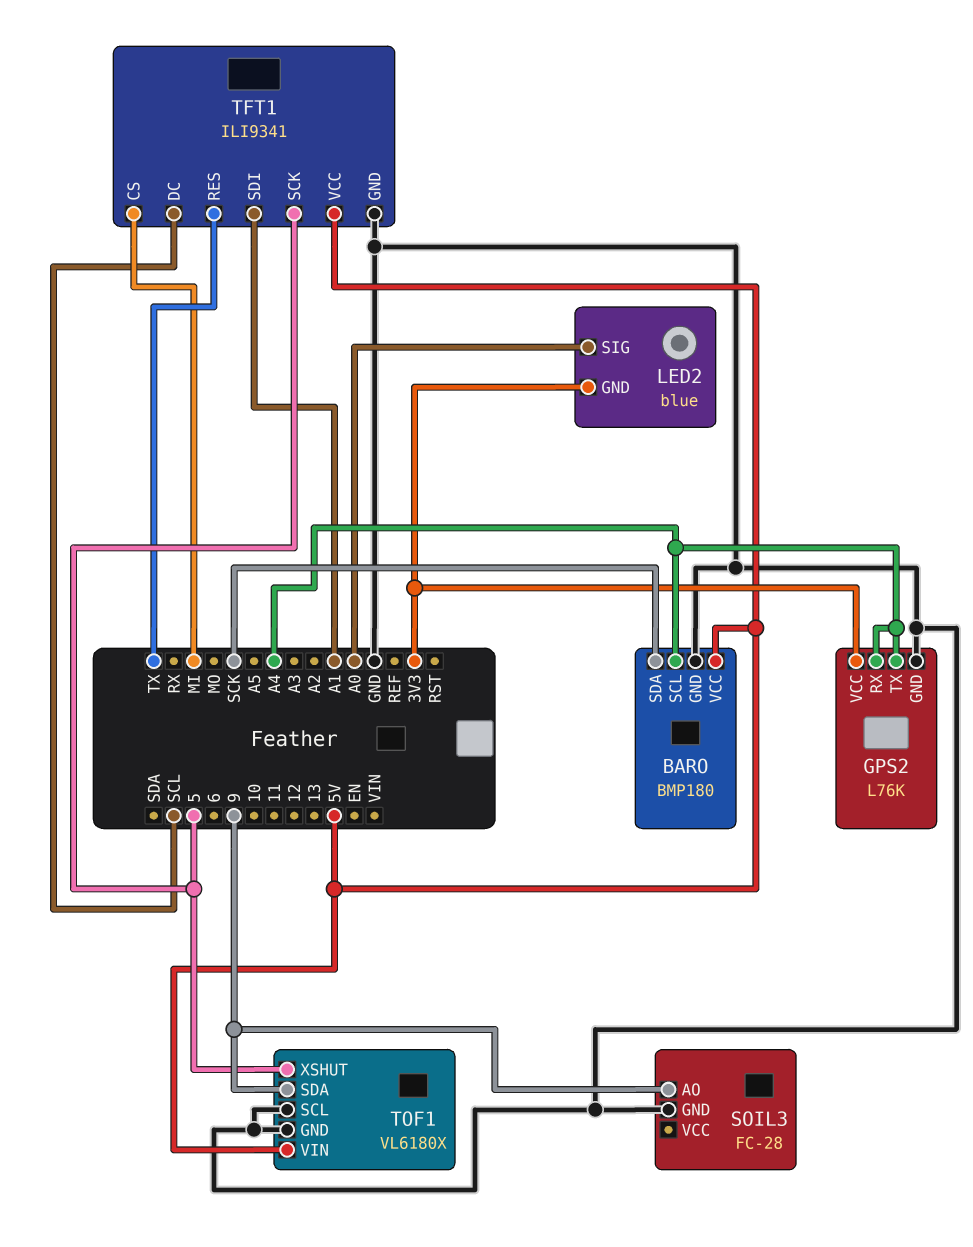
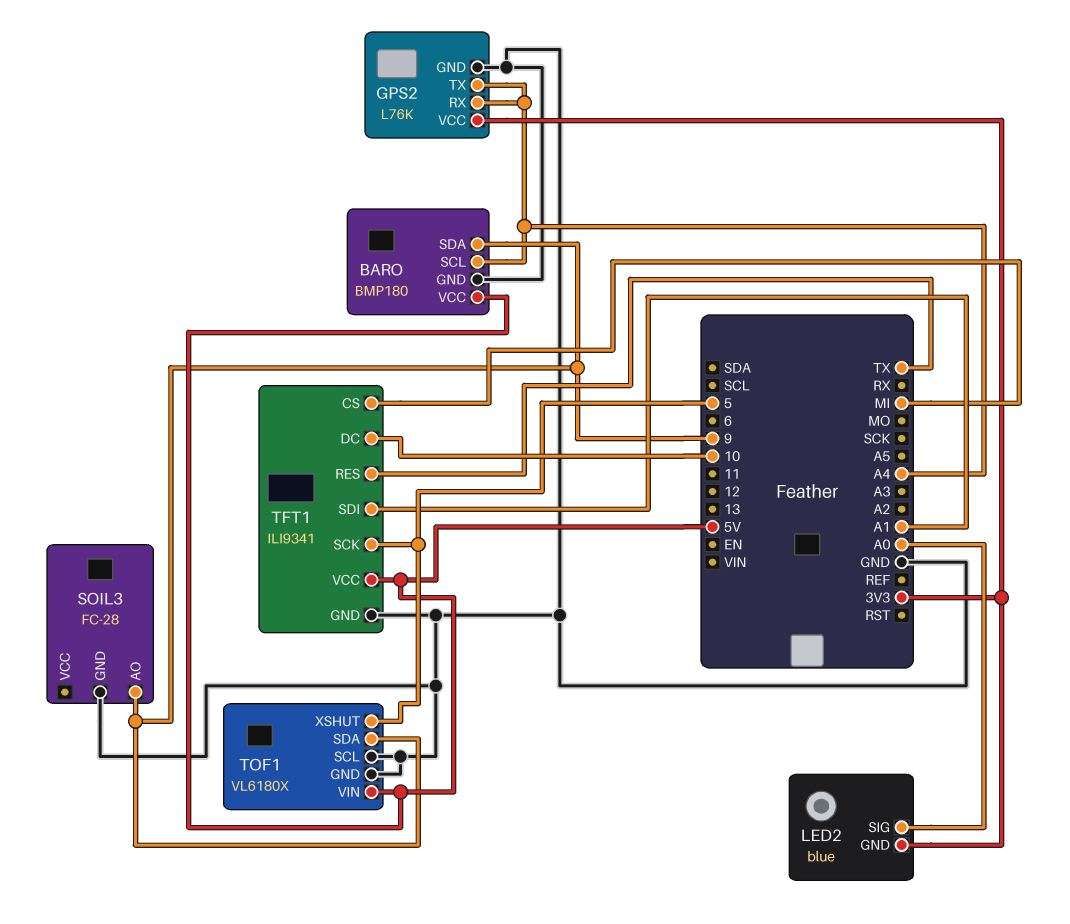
BARO pin SDA: SCK -> 9
TFT1 pin DC: SCL -> 10

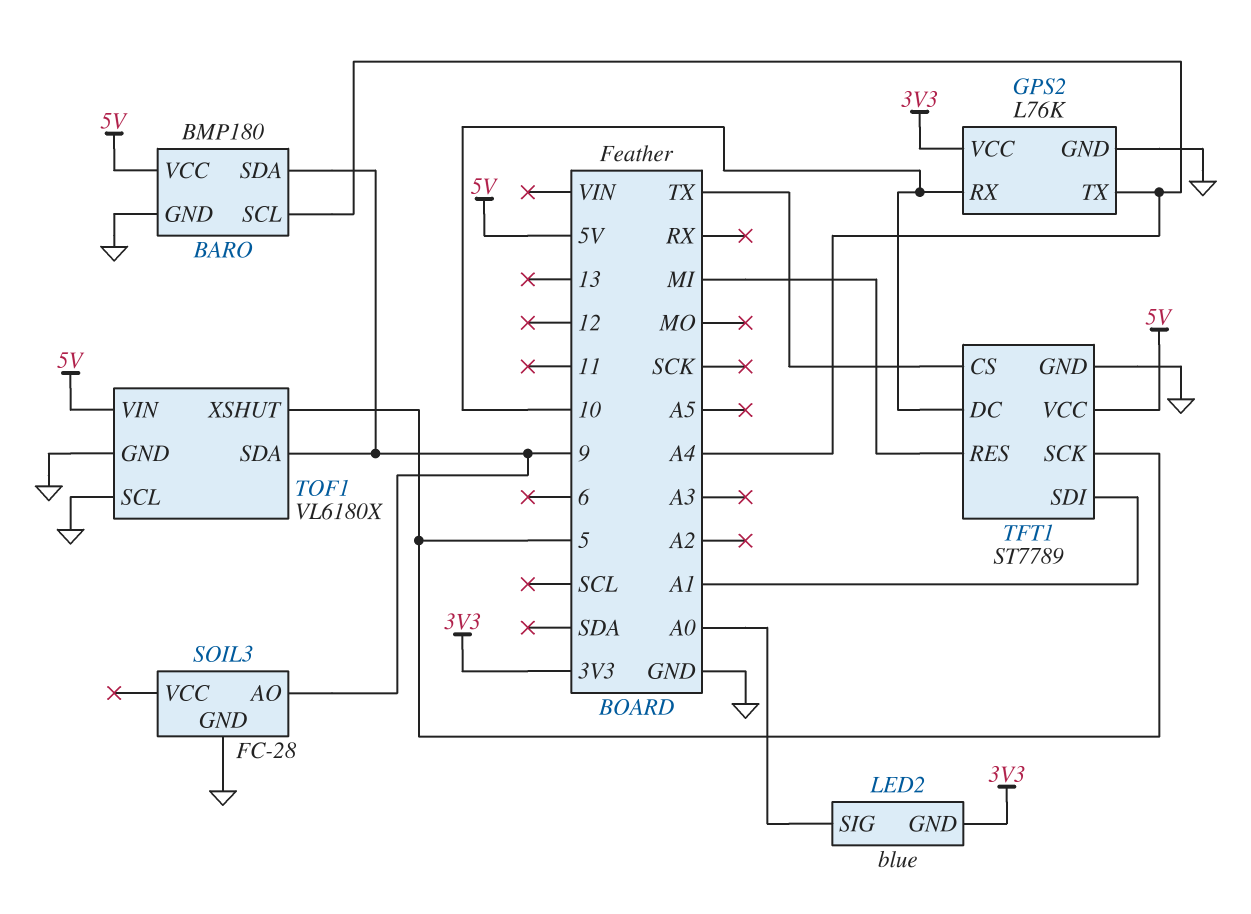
GPS2 pin RX: A4 -> 10
TFT1: ILI9341 -> ST7789
TFT1 pin CS: MI -> TX
TFT1 pin RES: TX -> MI

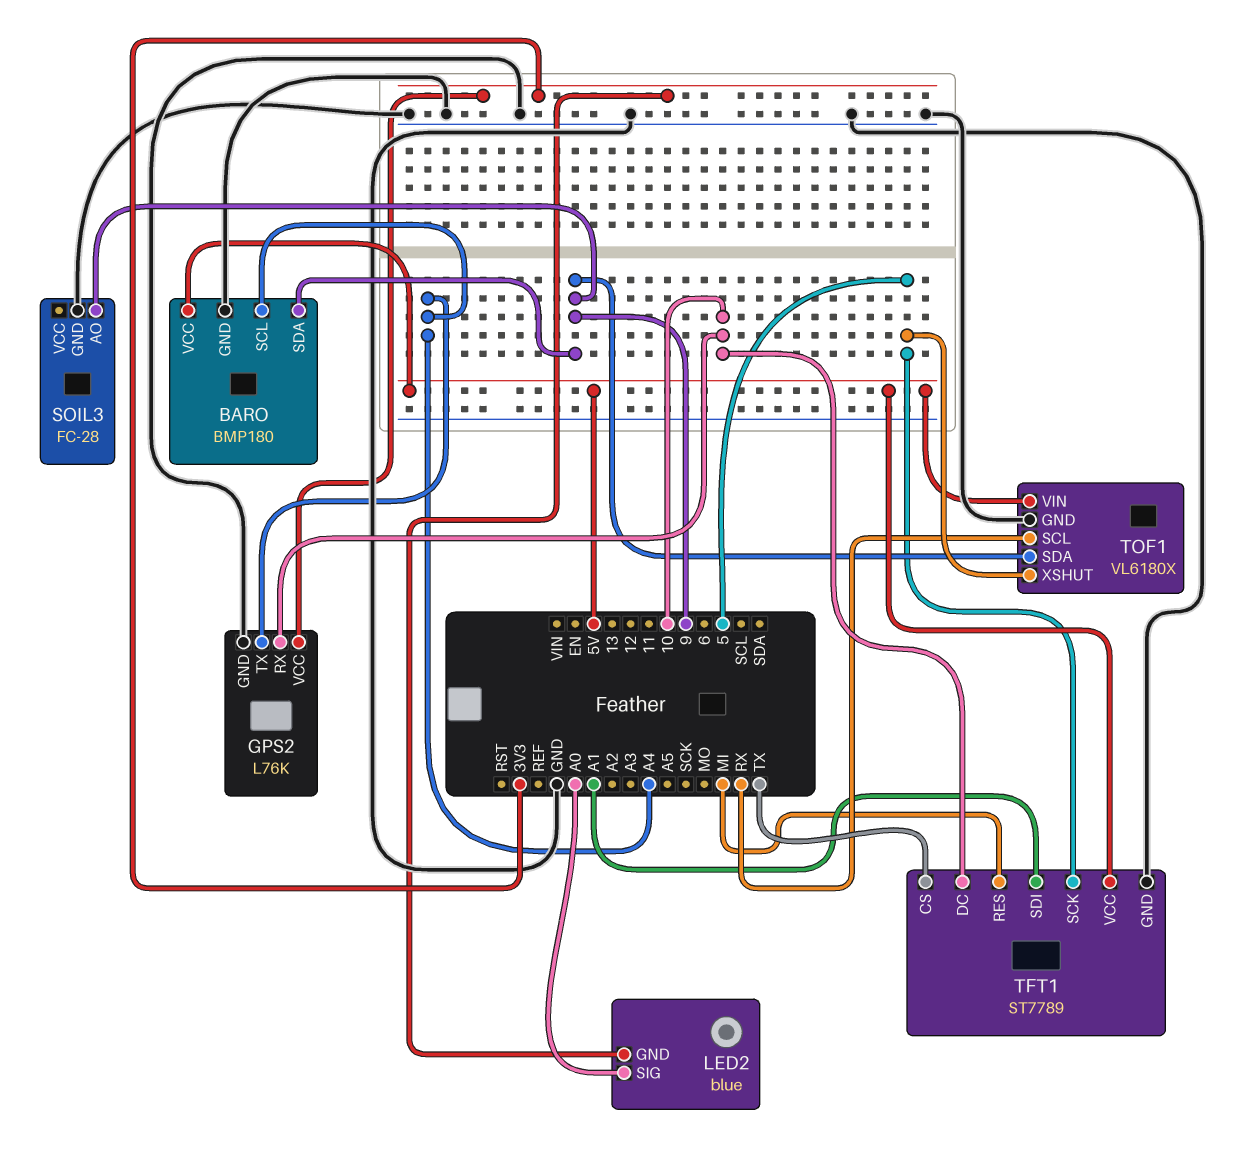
TOF1 pin SCL: GND -> RX

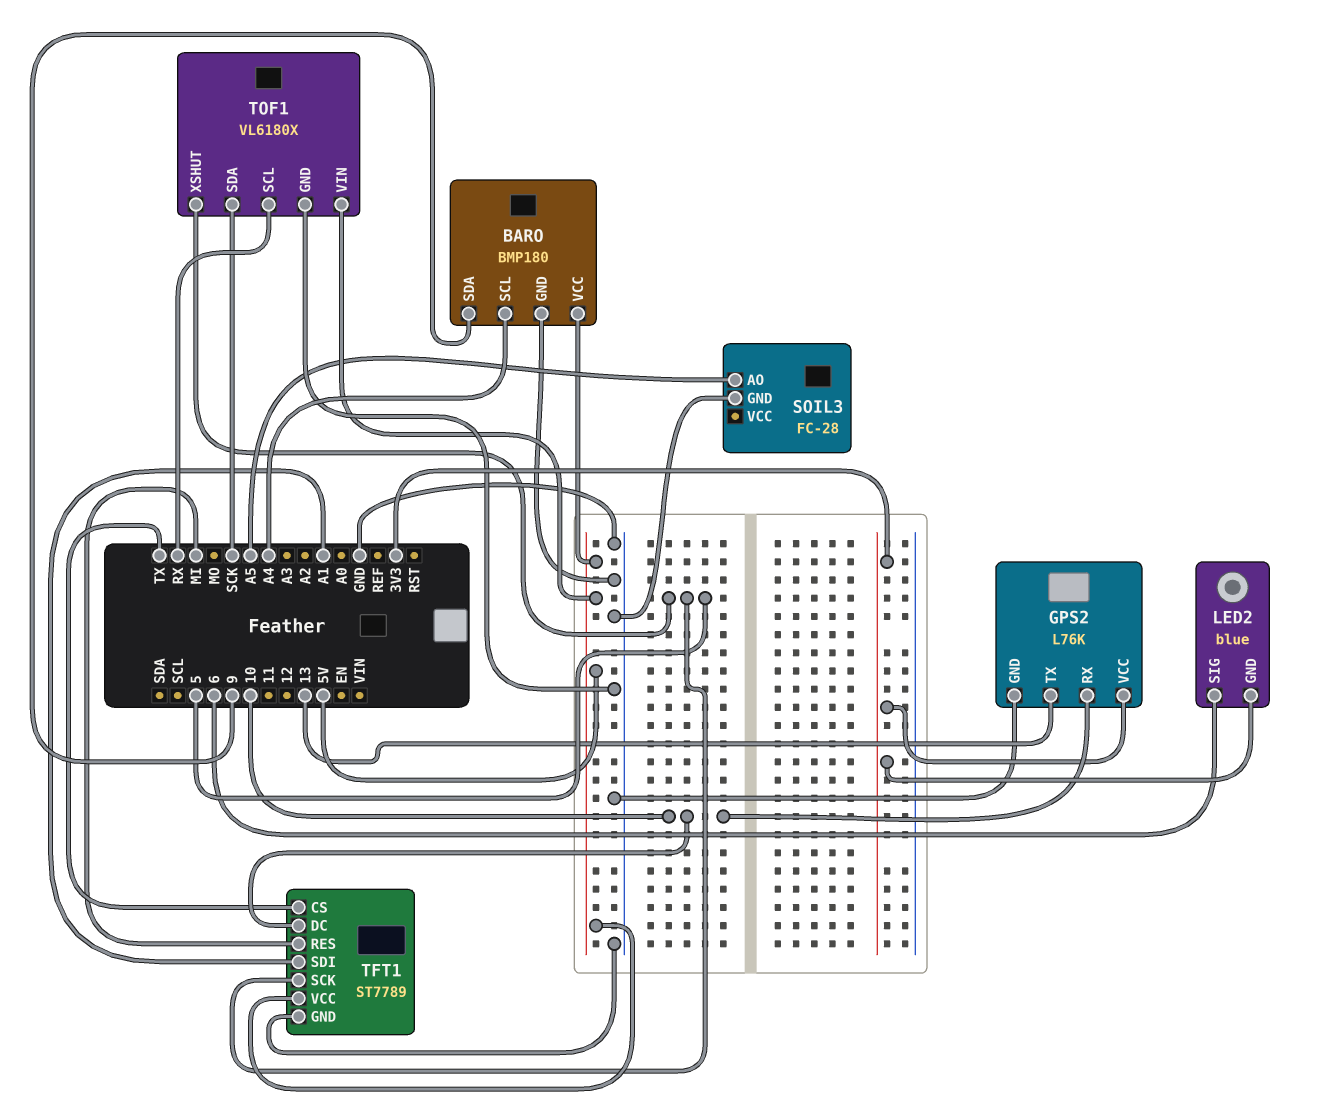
GPS2 pin TX: A4 -> 13
LED2 pin SIG: A0 -> 6
SOIL3 pin AO: 9 -> A5
TOF1 pin SDA: 9 -> SCK

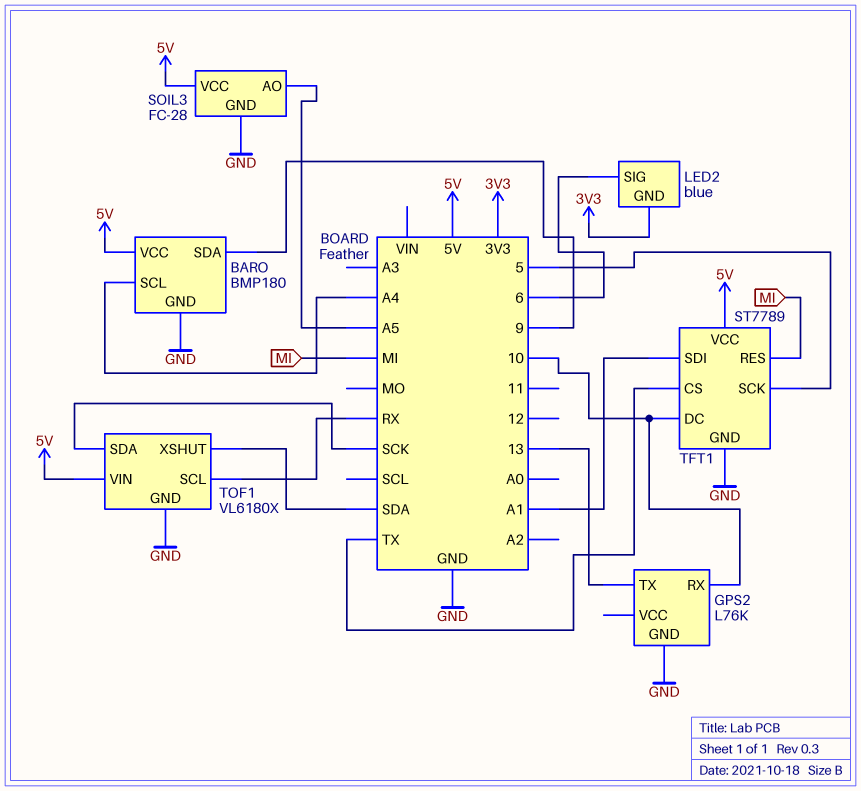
GPS2 pin VCC: 3V3 -> none
SOIL3 pin VCC: none -> 5V
TOF1 pin XSHUT: 5 -> SDA

